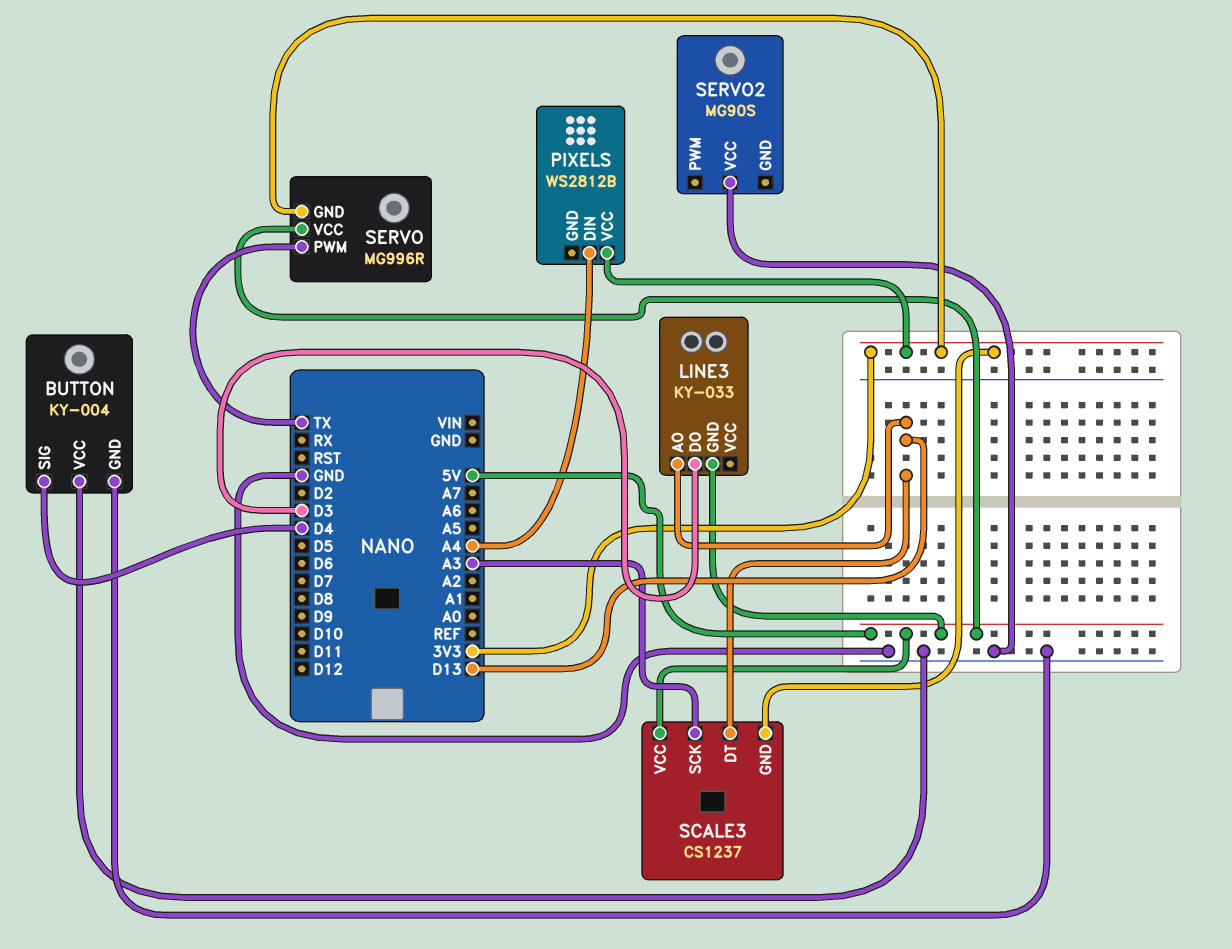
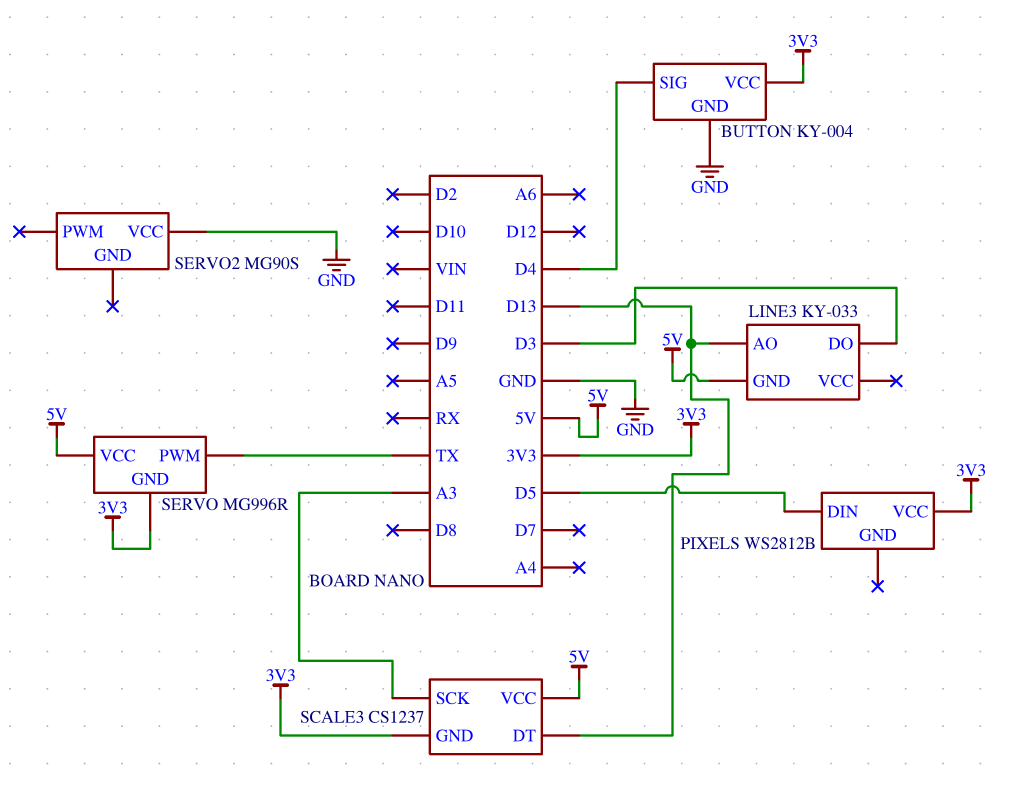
BUTTON pin VCC: GND -> 3V3
PIXELS pin DIN: A4 -> D5

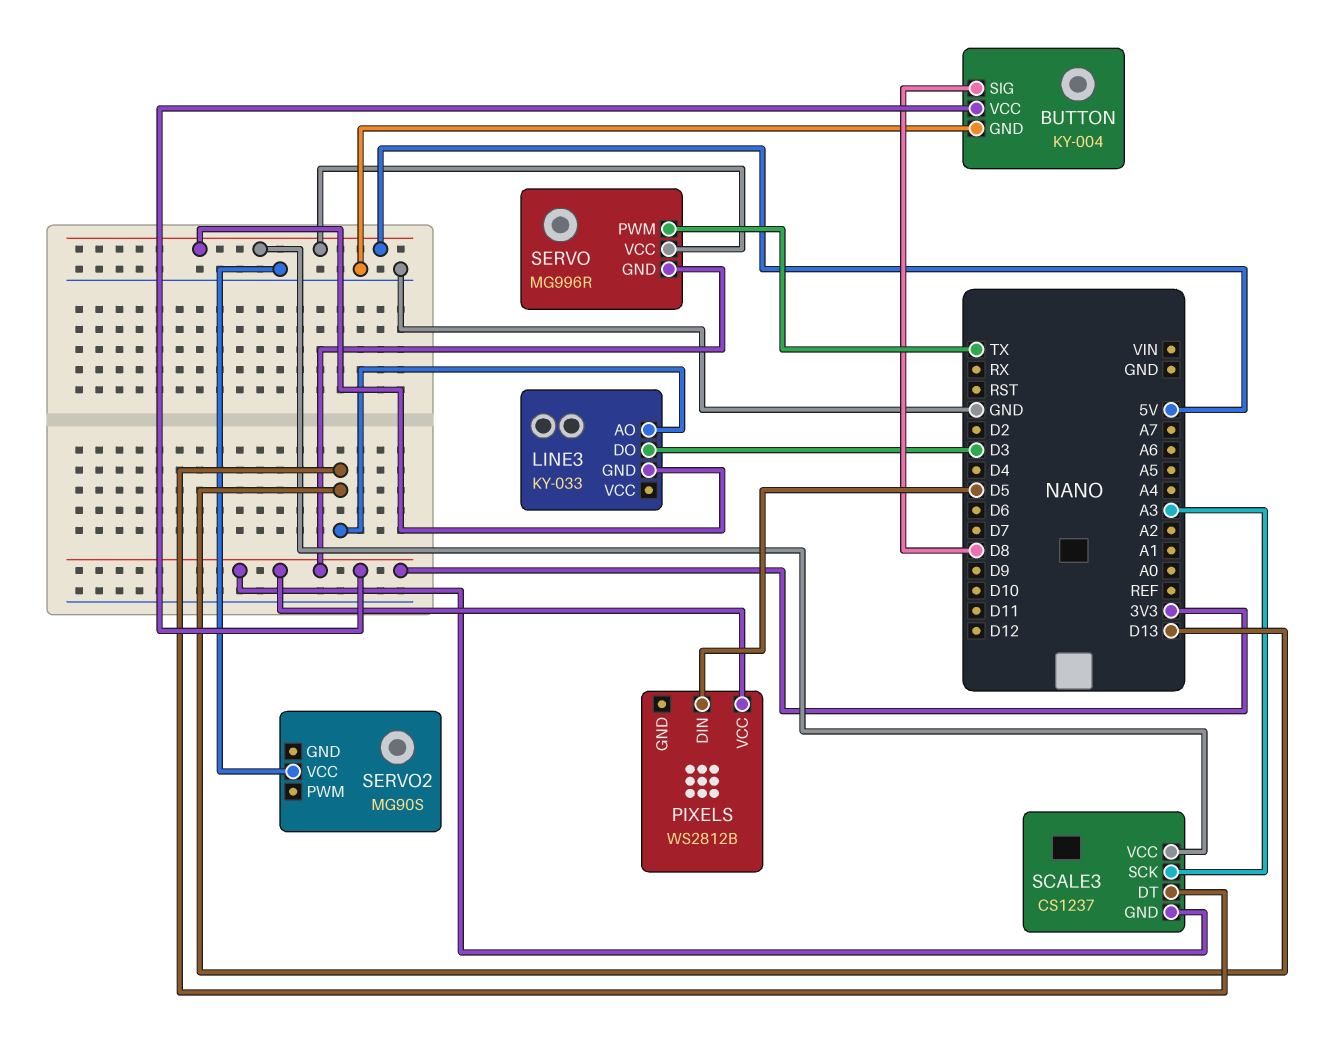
BUTTON pin SIG: D4 -> D8

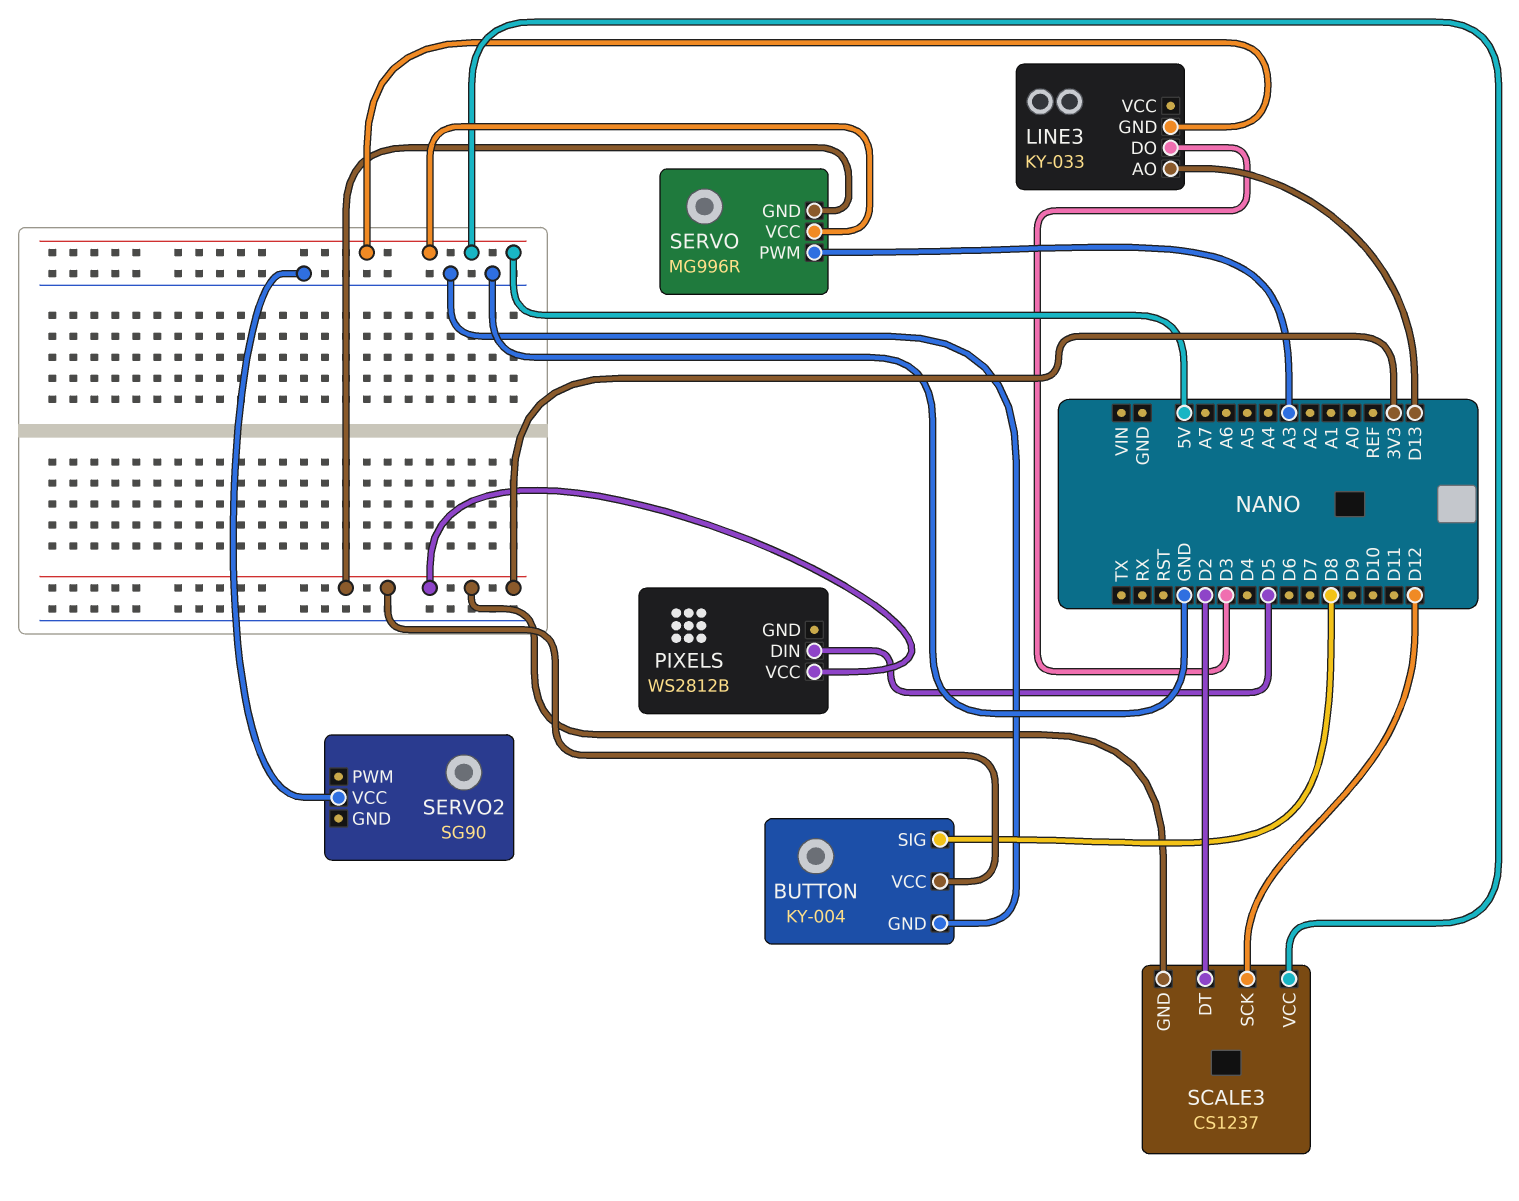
SCALE3 pin DT: D13 -> D2
SCALE3 pin SCK: A3 -> D12
SERVO pin PWM: TX -> A3
SERVO2: MG90S -> SG90

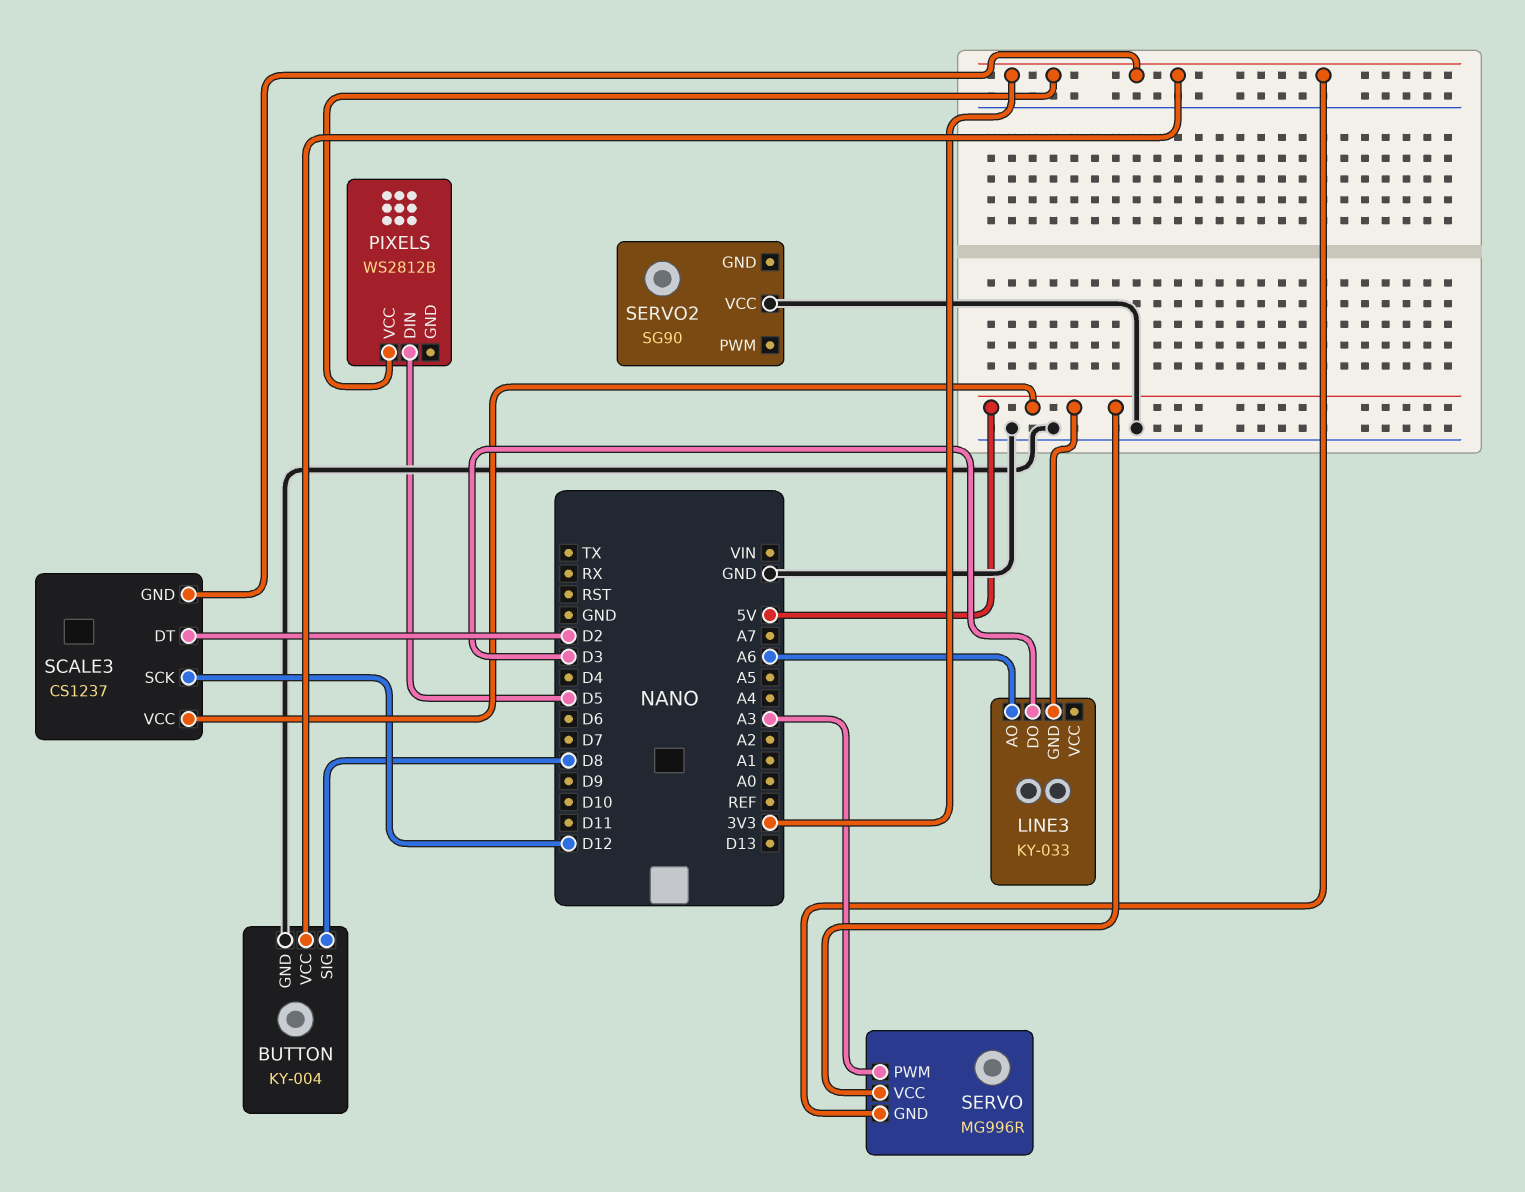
LINE3 pin AO: D13 -> A6

